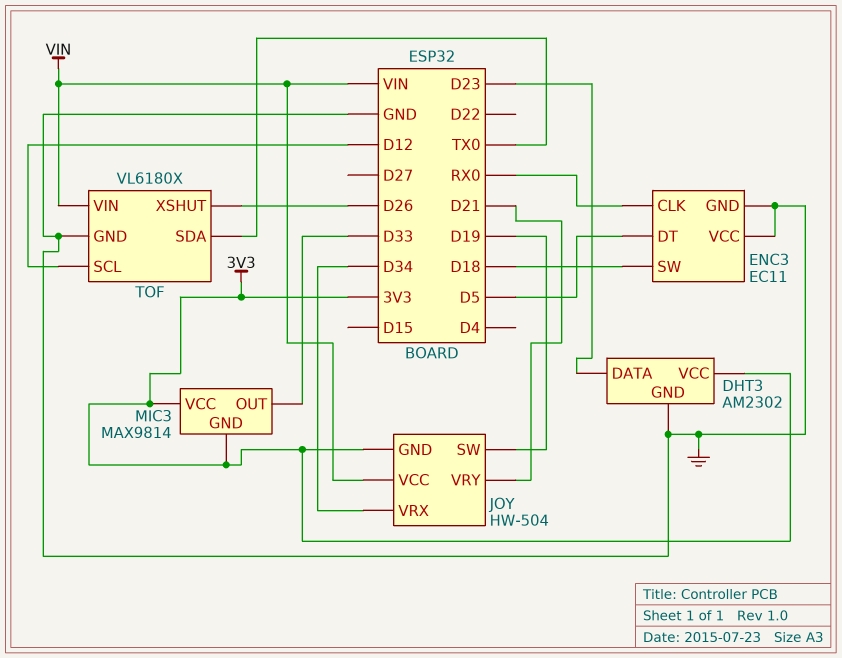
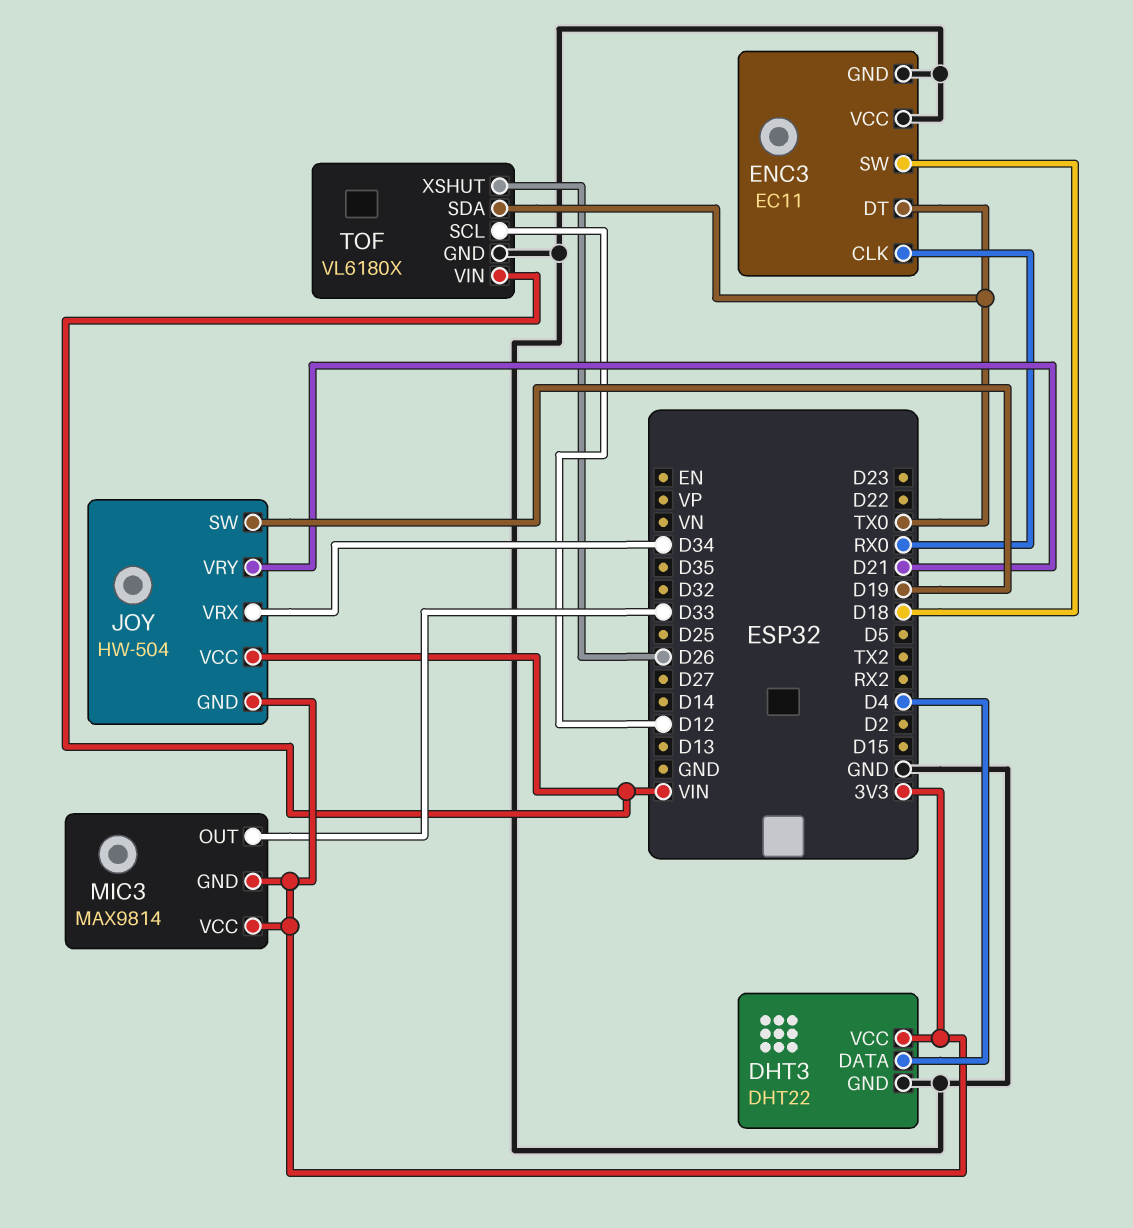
DHT3: AM2302 -> DHT22
DHT3 pin DATA: D23 -> D4
ENC3 pin DT: D5 -> TX0

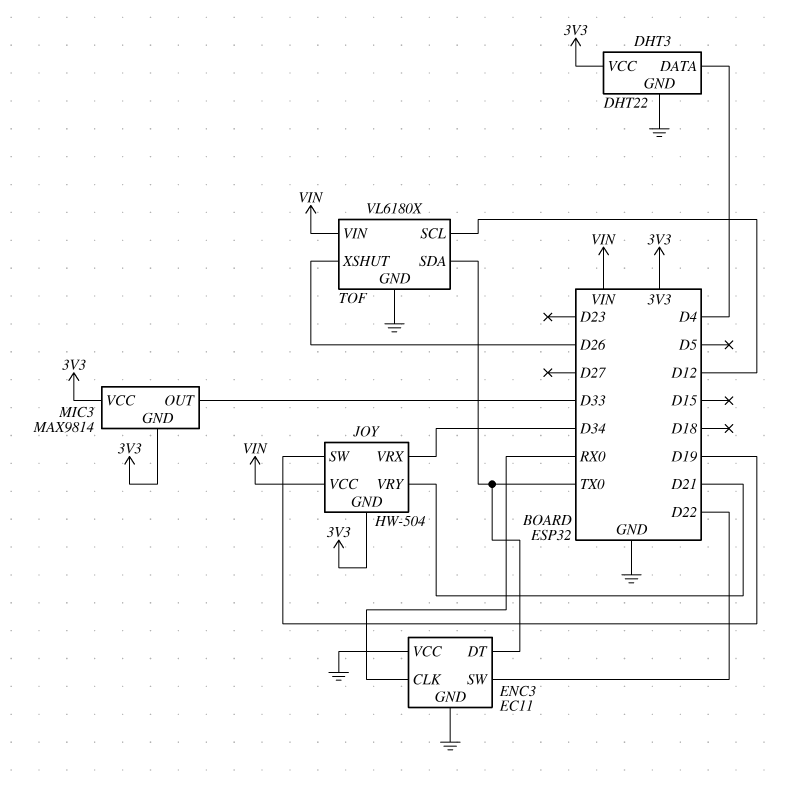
ENC3 pin SW: D18 -> D22

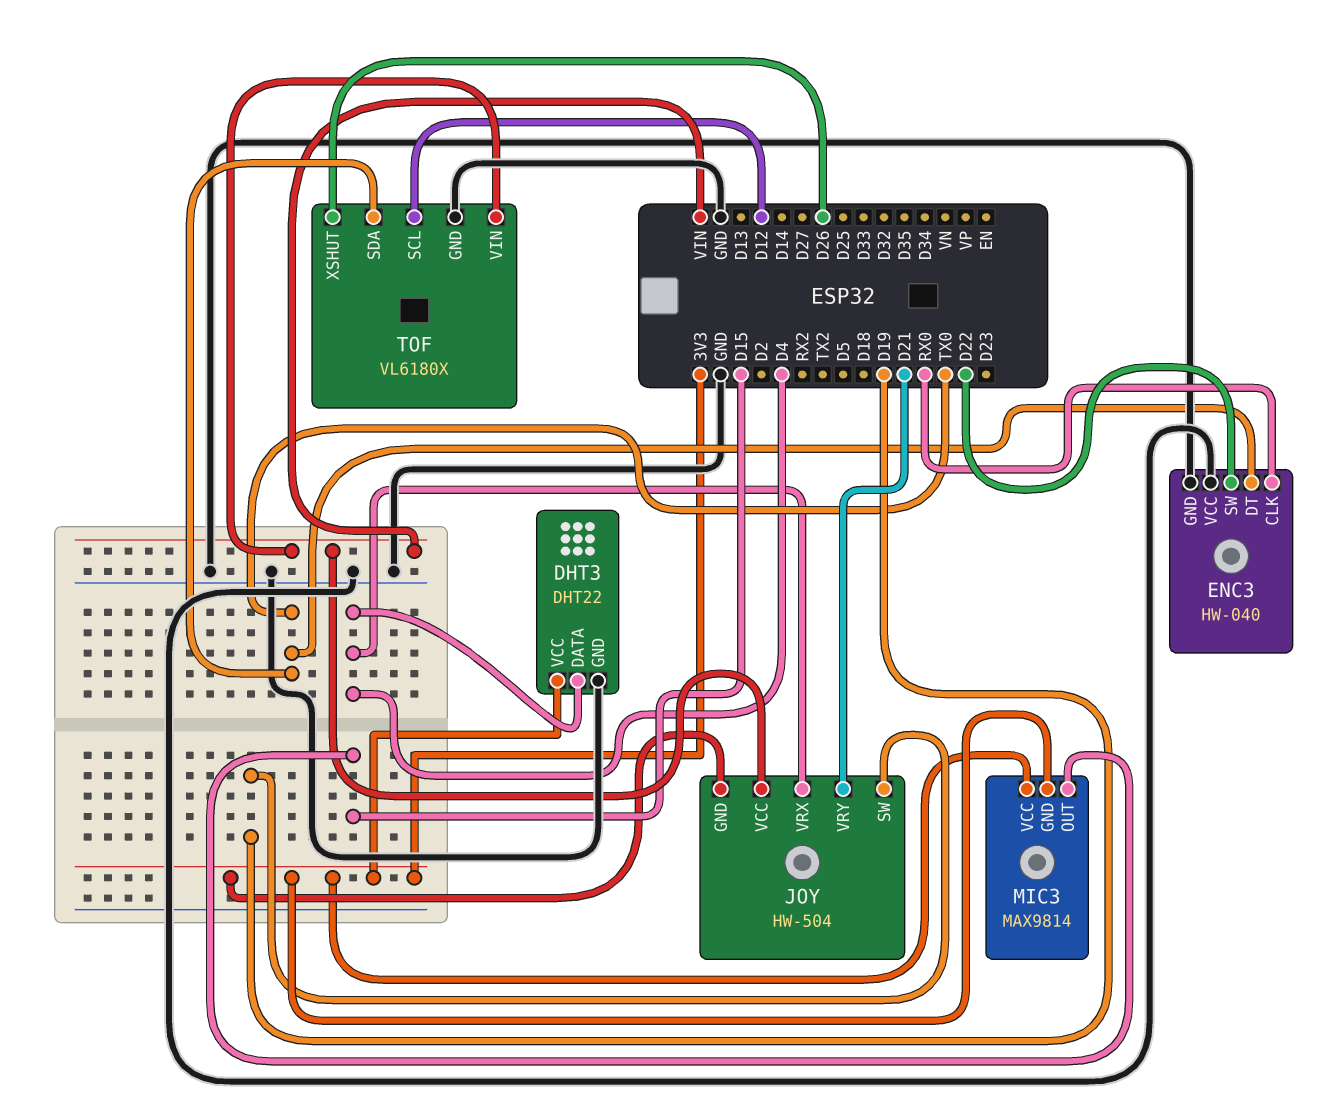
ENC3: EC11 -> HW-040
JOY pin VRX: D34 -> D4
MIC3 pin OUT: D33 -> D15

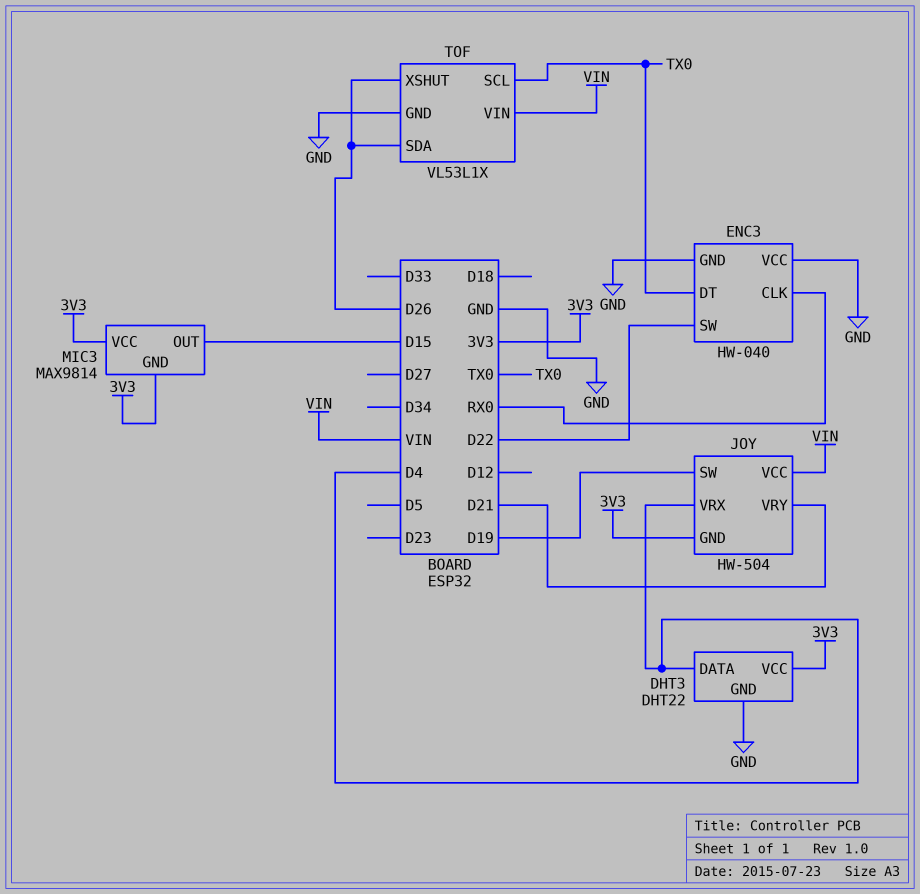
TOF: VL6180X -> VL53L1X
TOF pin SCL: D12 -> TX0
TOF pin SDA: TX0 -> D26

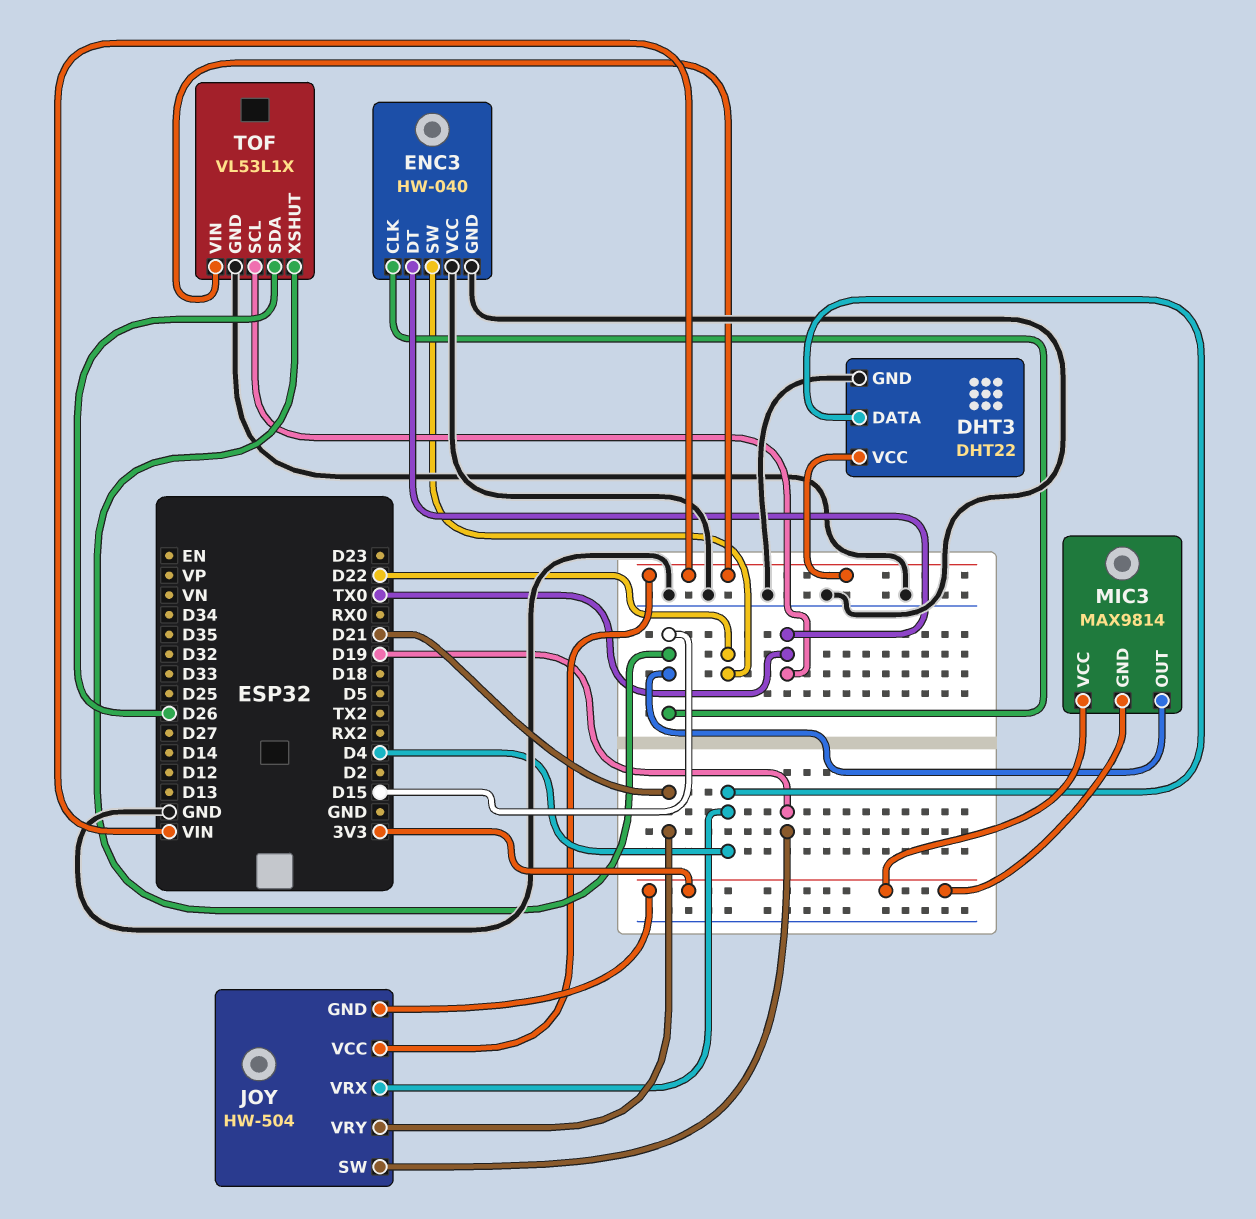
DHT3 pin VCC: 3V3 -> VIN
ENC3 pin CLK: RX0 -> D15
TOF pin XSHUT: D26 -> D15

